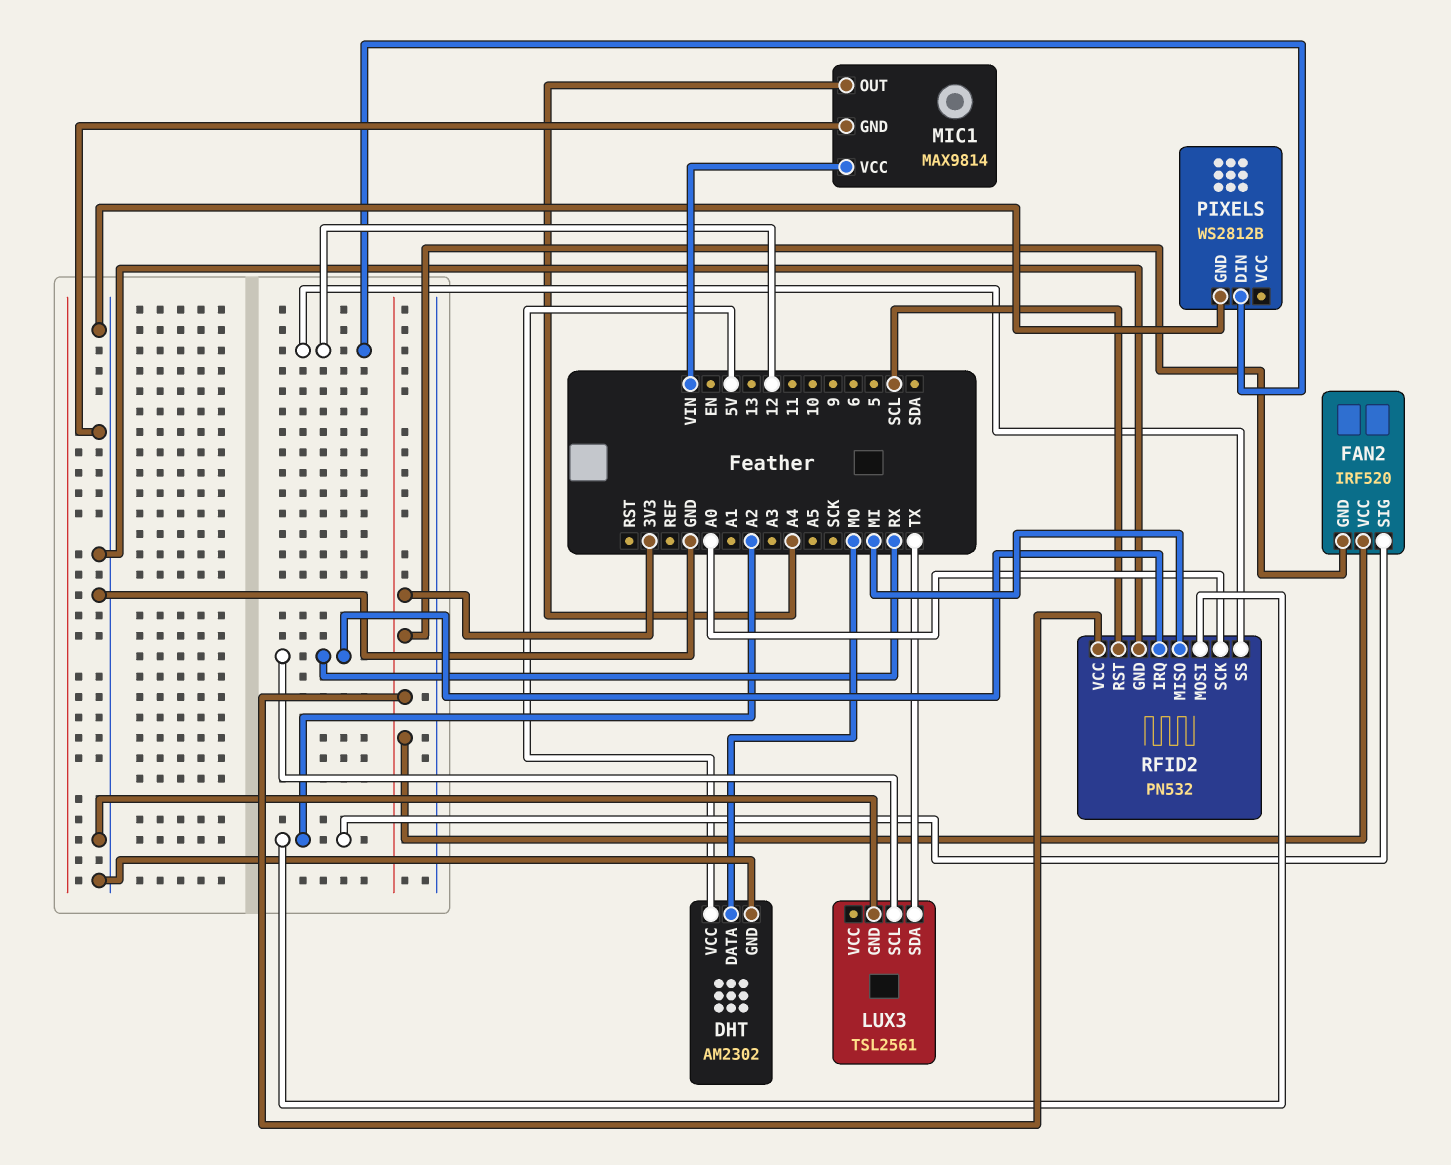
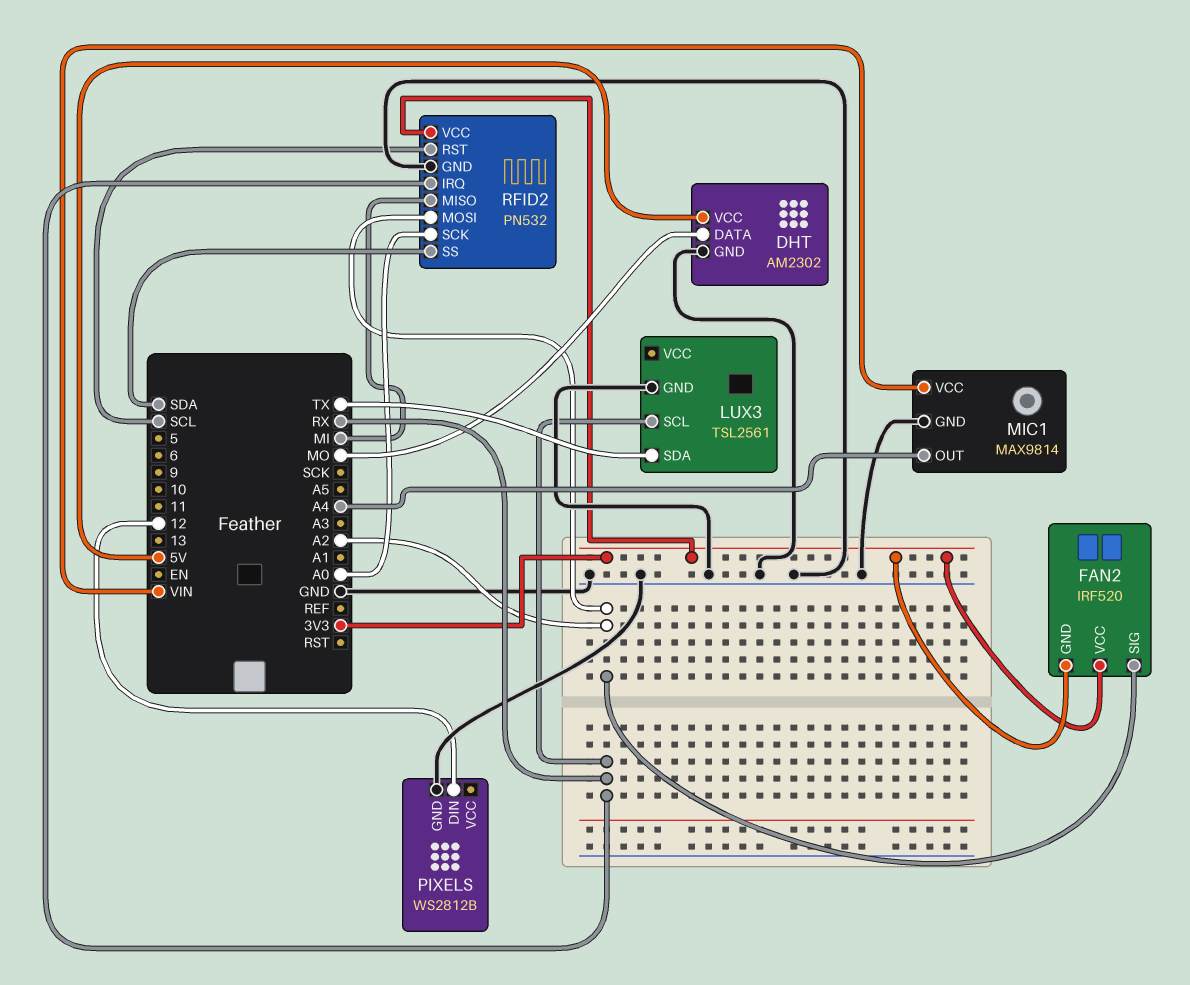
RFID2 pin SS: 12 -> SDA

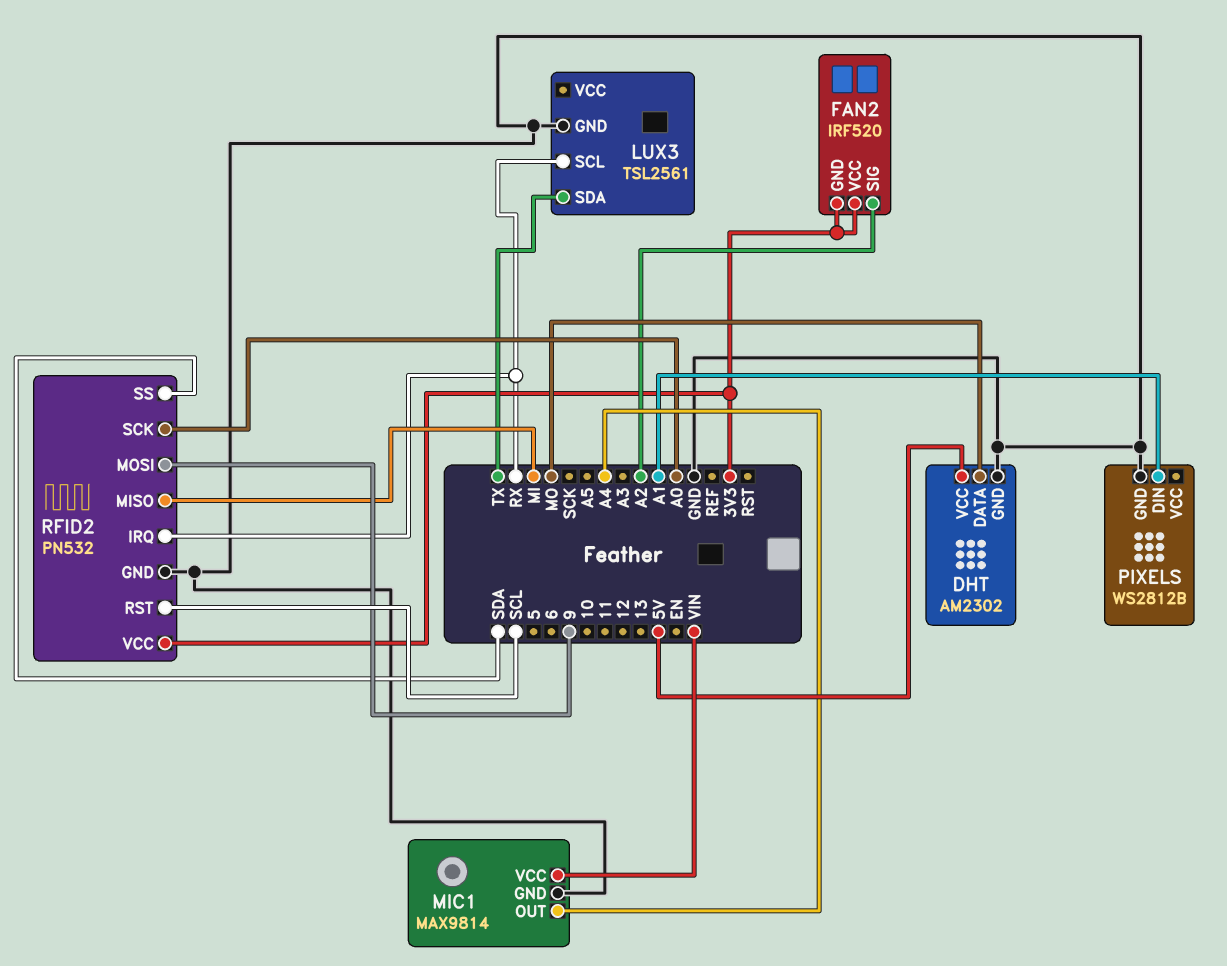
PIXELS pin DIN: 12 -> A1
RFID2 pin MOSI: A2 -> 9

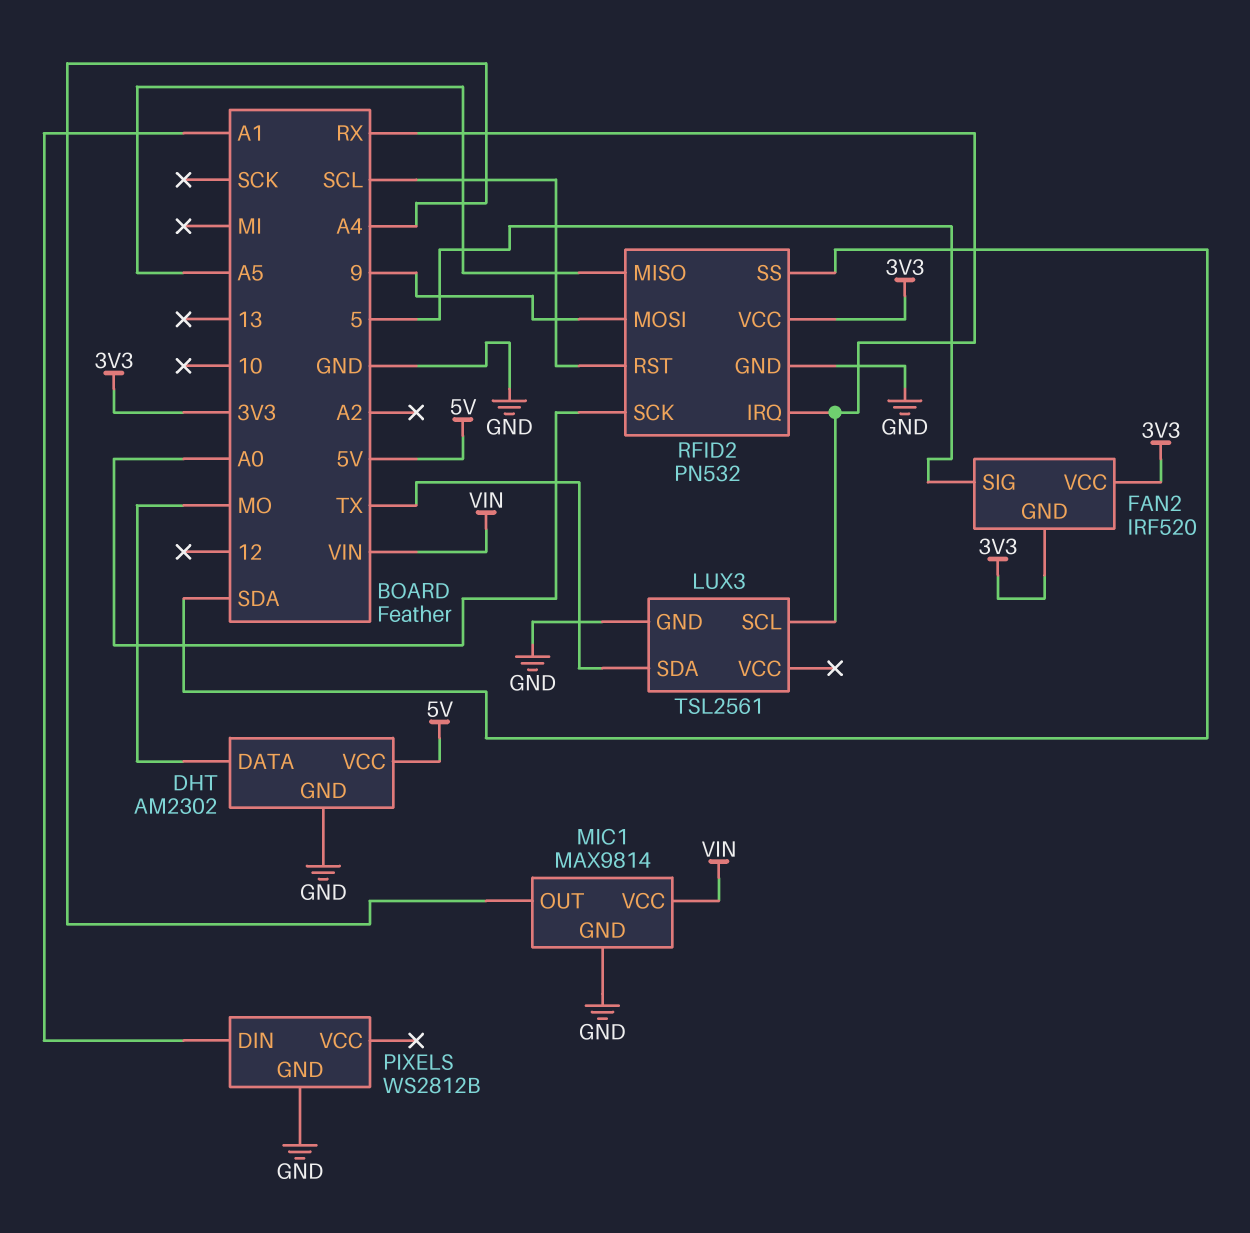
FAN2 pin SIG: A2 -> 5
RFID2 pin MISO: MI -> A5

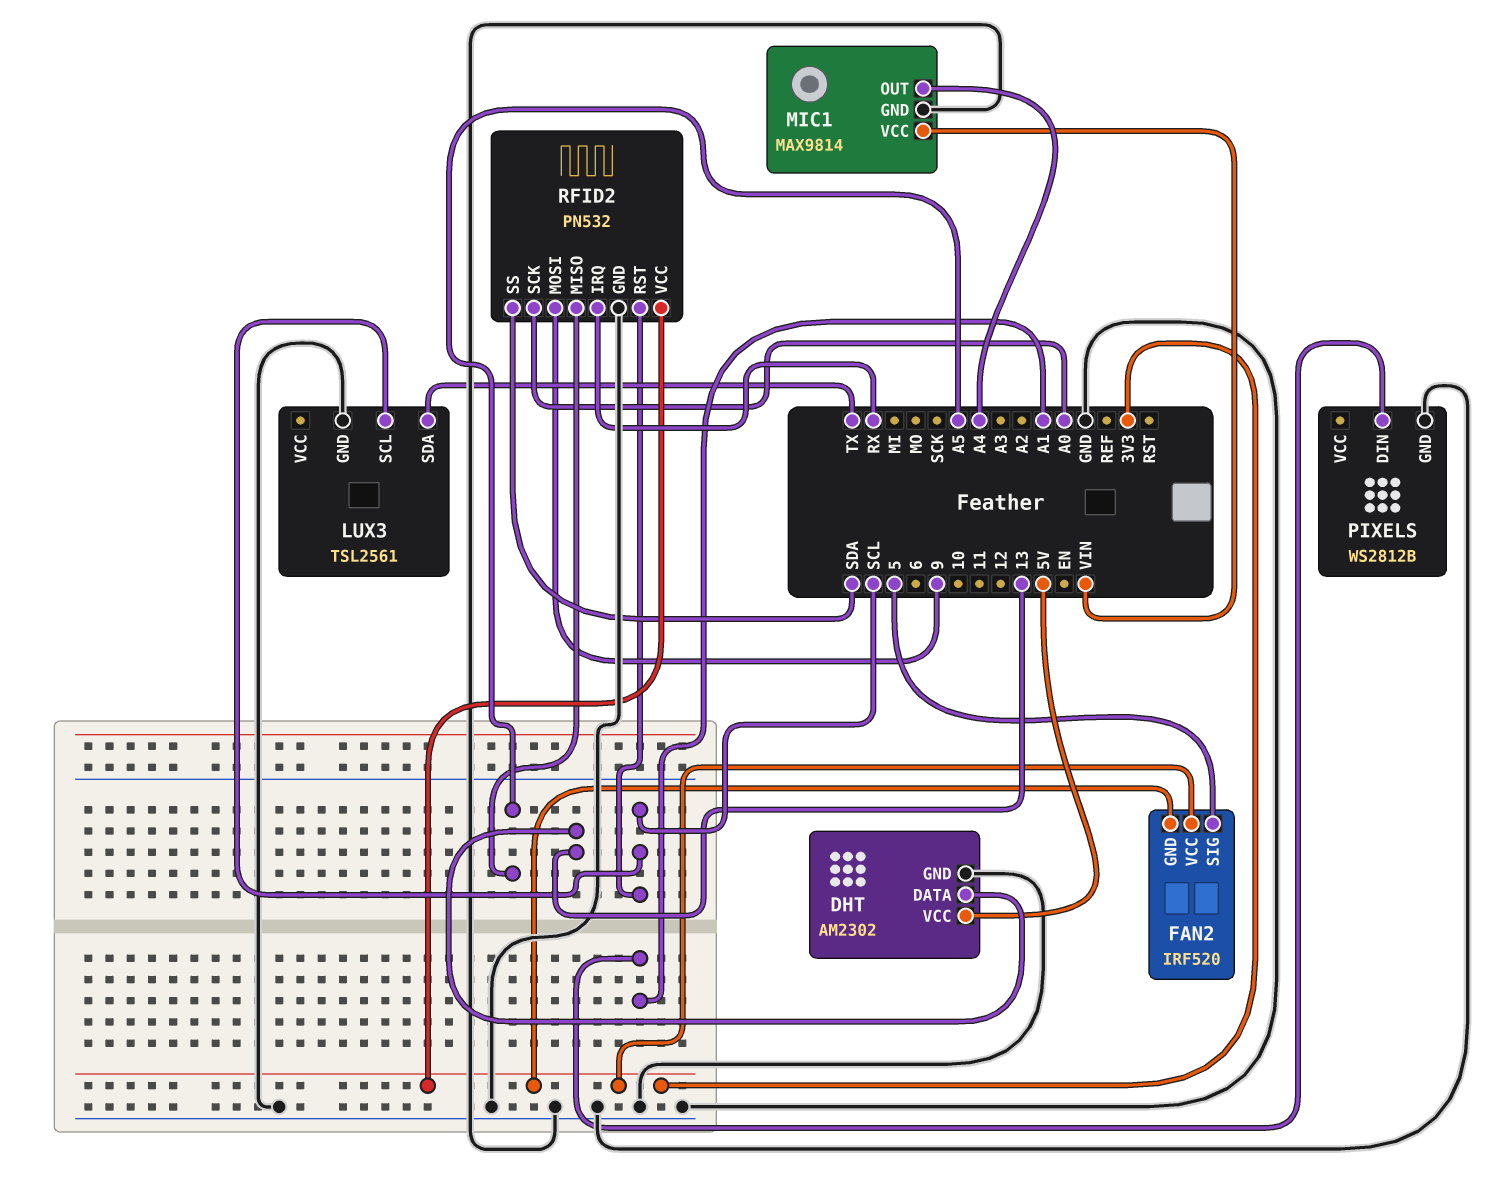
DHT pin DATA: MO -> 13
LUX3 pin SCL: RX -> SCL

